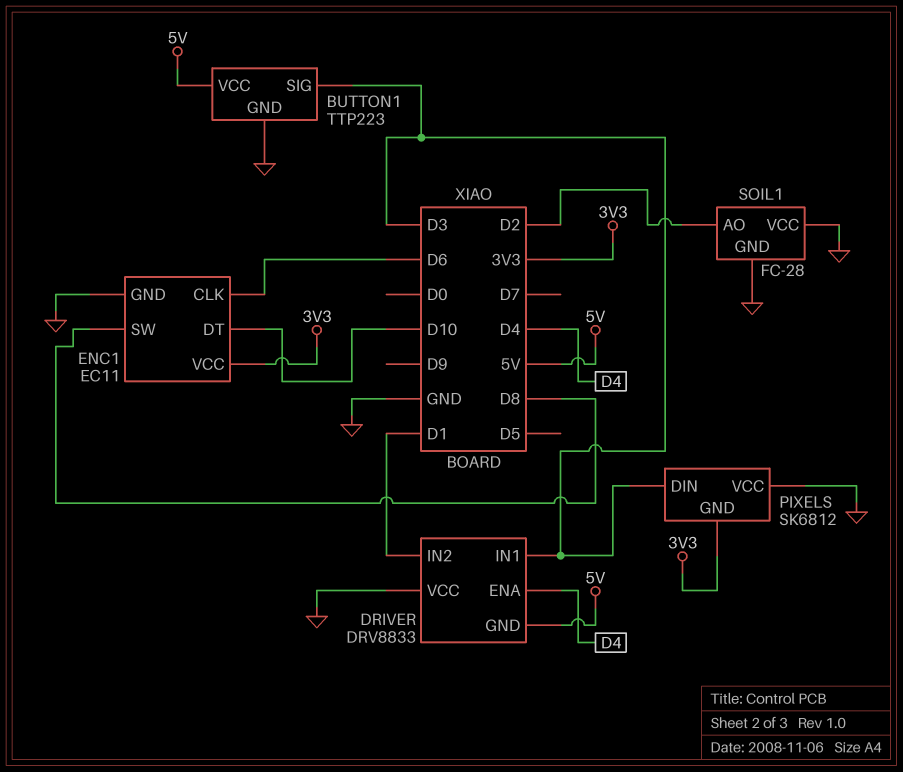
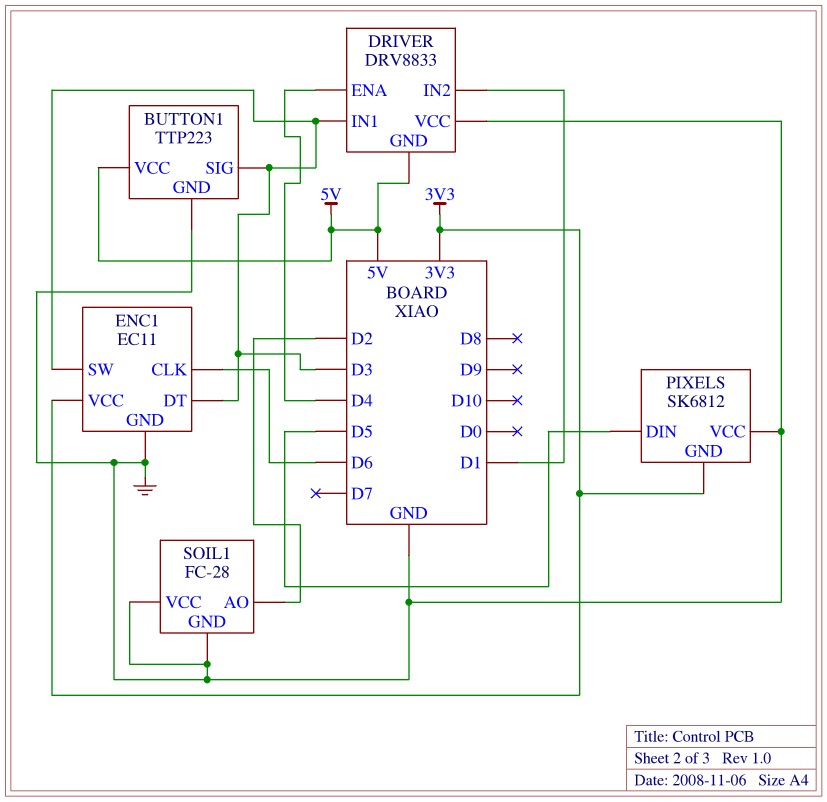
ENC1 pin DT: D10 -> D3
ENC1 pin SW: D8 -> D3
PIXELS pin DIN: D3 -> D5

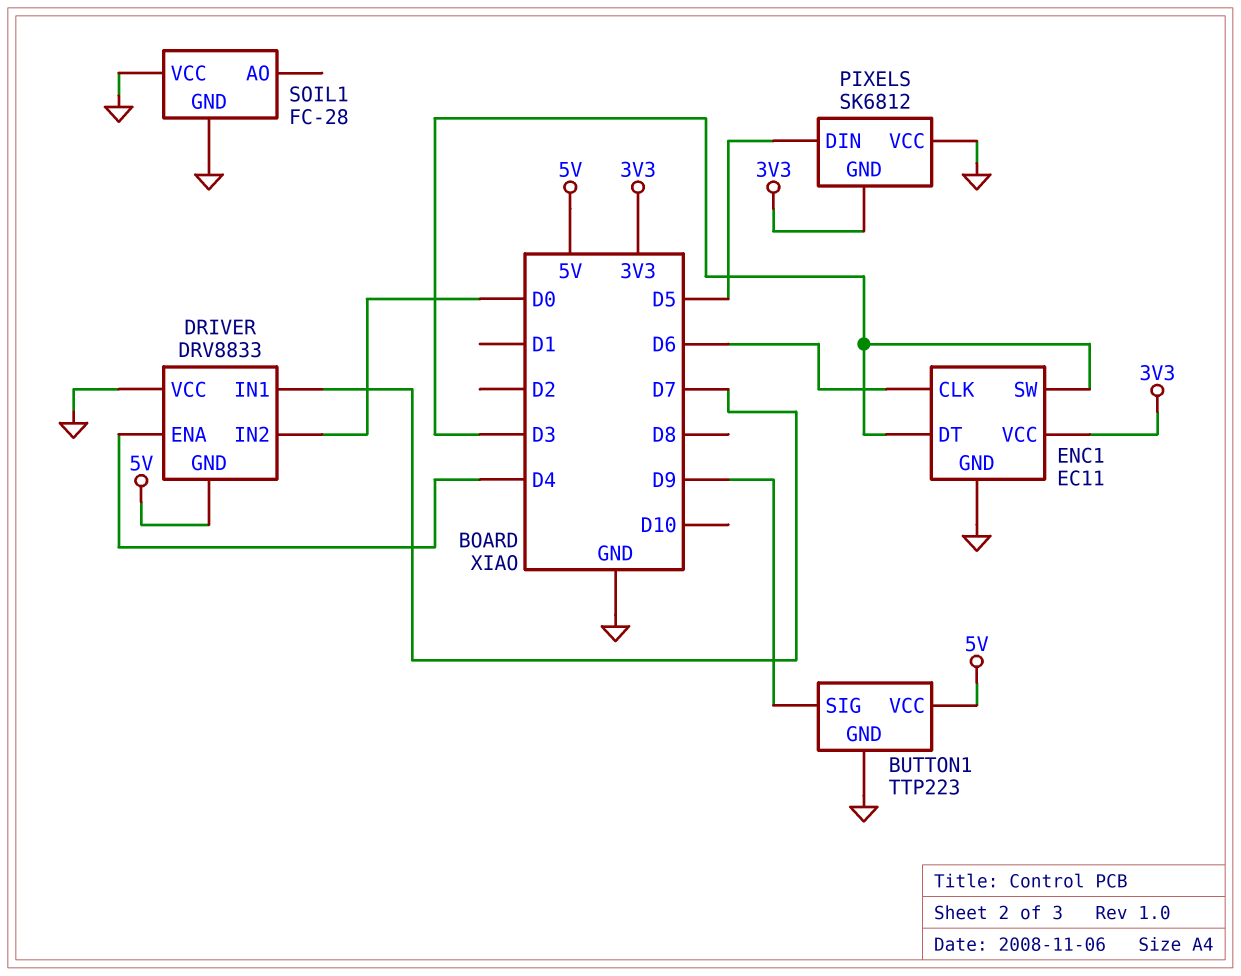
BUTTON1 pin SIG: D3 -> D9
DRIVER pin IN1: D3 -> D7
DRIVER pin IN2: D1 -> D0
SOIL1 pin AO: D2 -> none

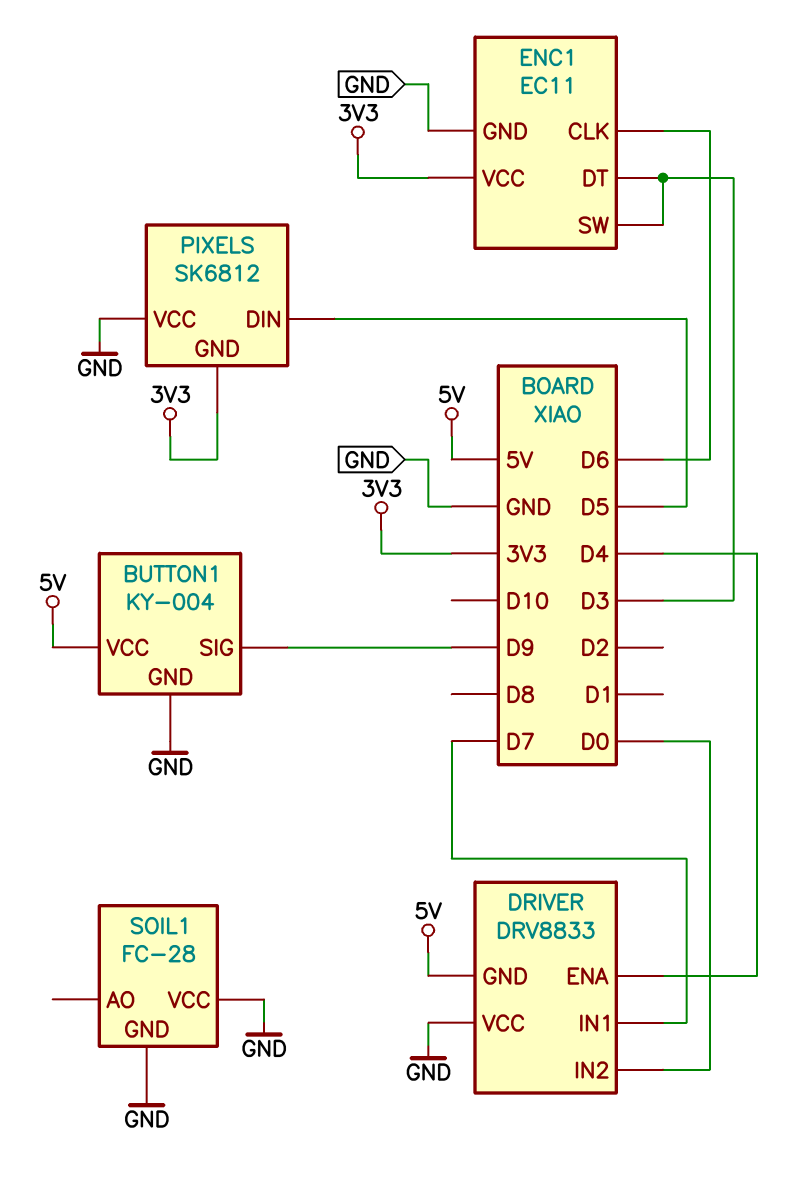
BUTTON1: TTP223 -> KY-004

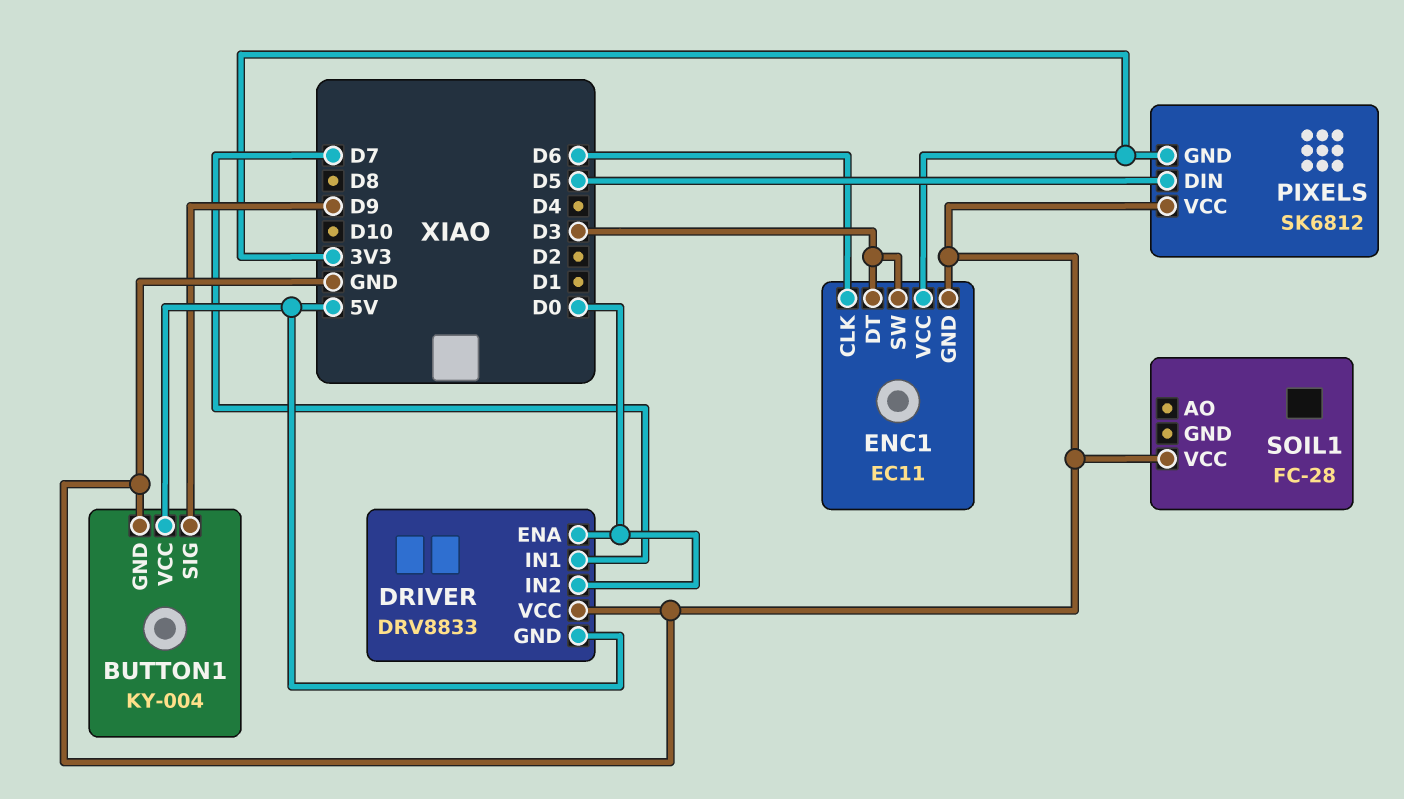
DRIVER pin ENA: D4 -> D0
SOIL1 pin GND: GND -> none

